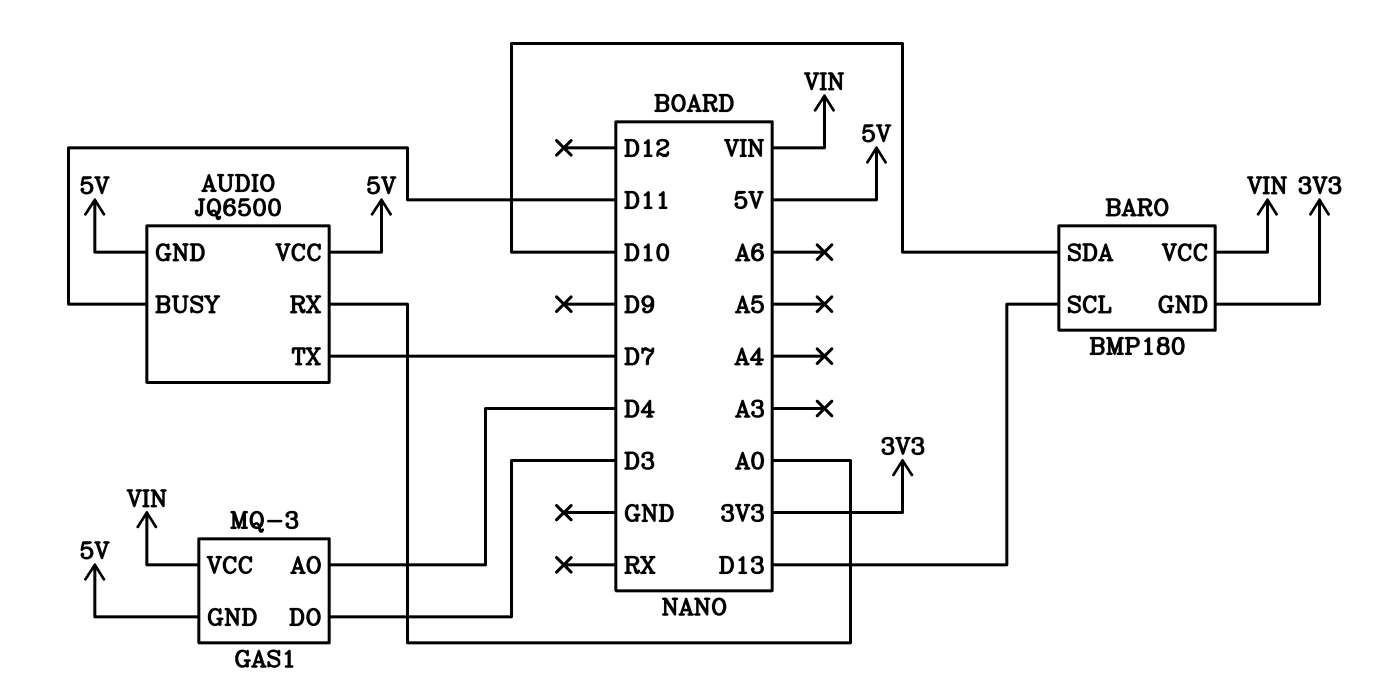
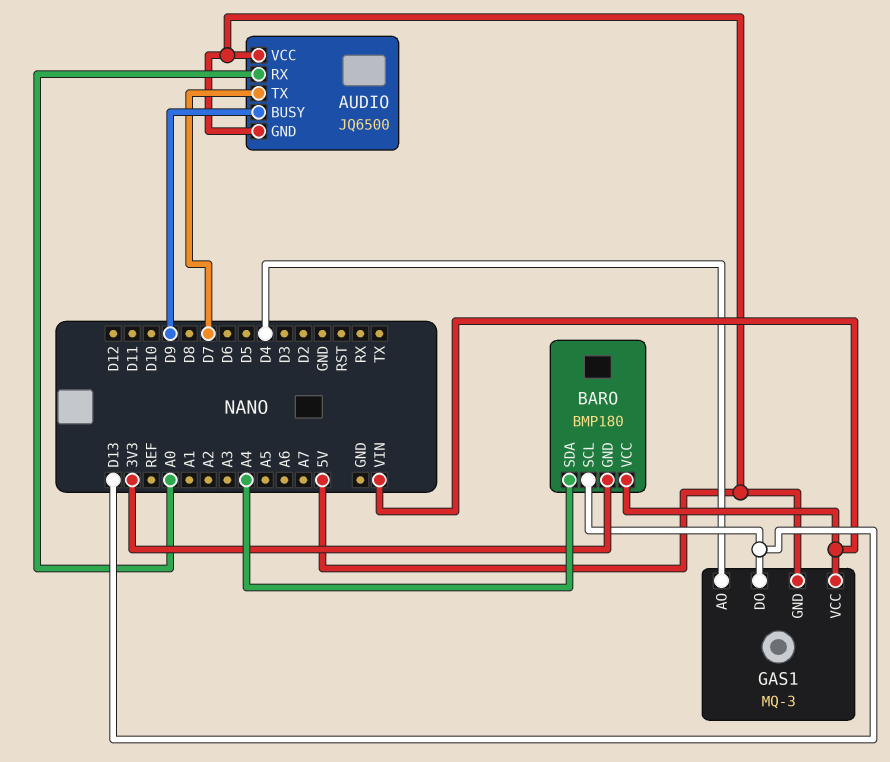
AUDIO pin BUSY: D11 -> D9
BARO pin SDA: D10 -> A4
GAS1 pin DO: D3 -> D13

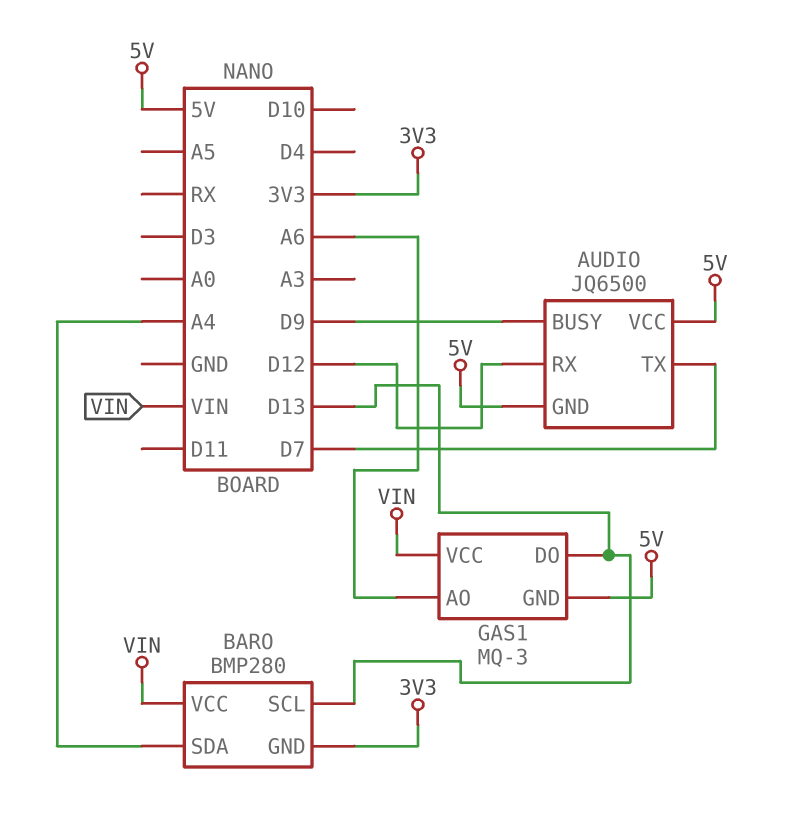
AUDIO pin RX: A0 -> D12
BARO: BMP180 -> BMP280
GAS1 pin AO: D4 -> A6

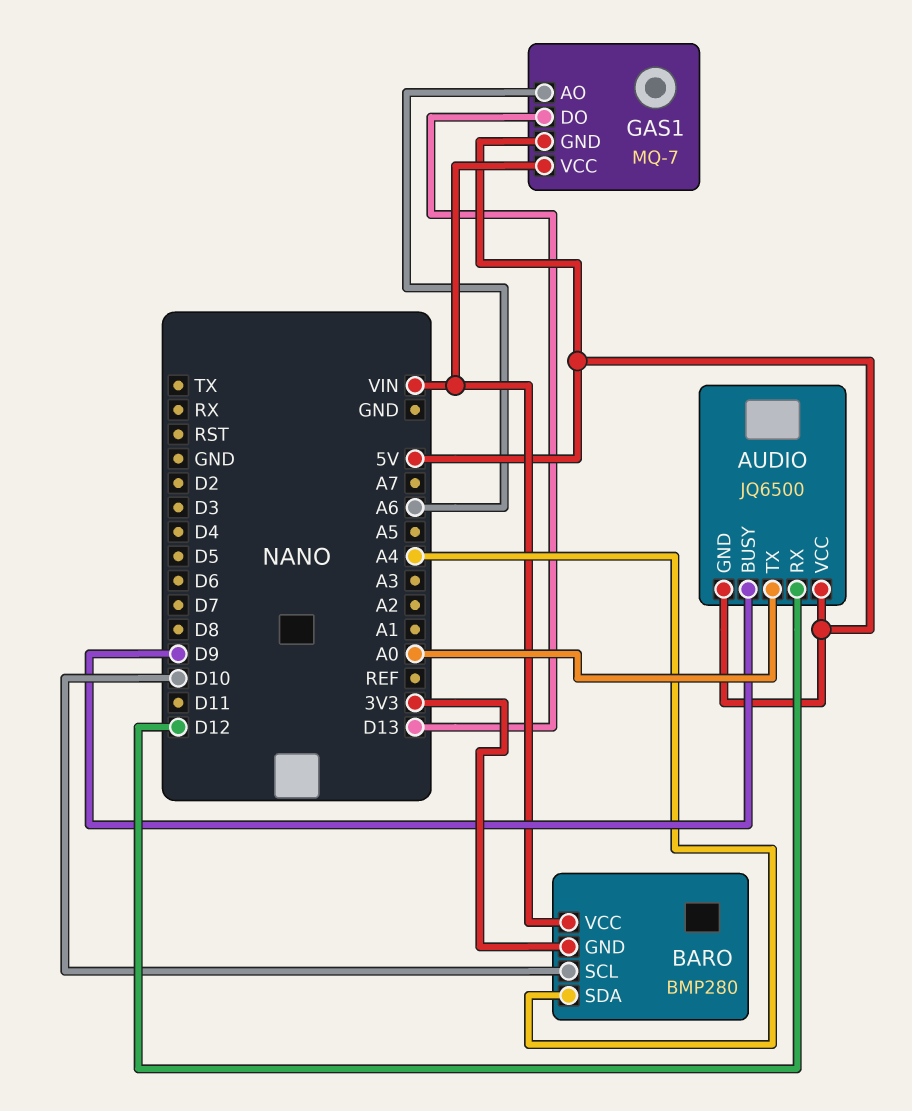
AUDIO pin TX: D7 -> A0
BARO pin SCL: D13 -> D10
GAS1: MQ-3 -> MQ-7

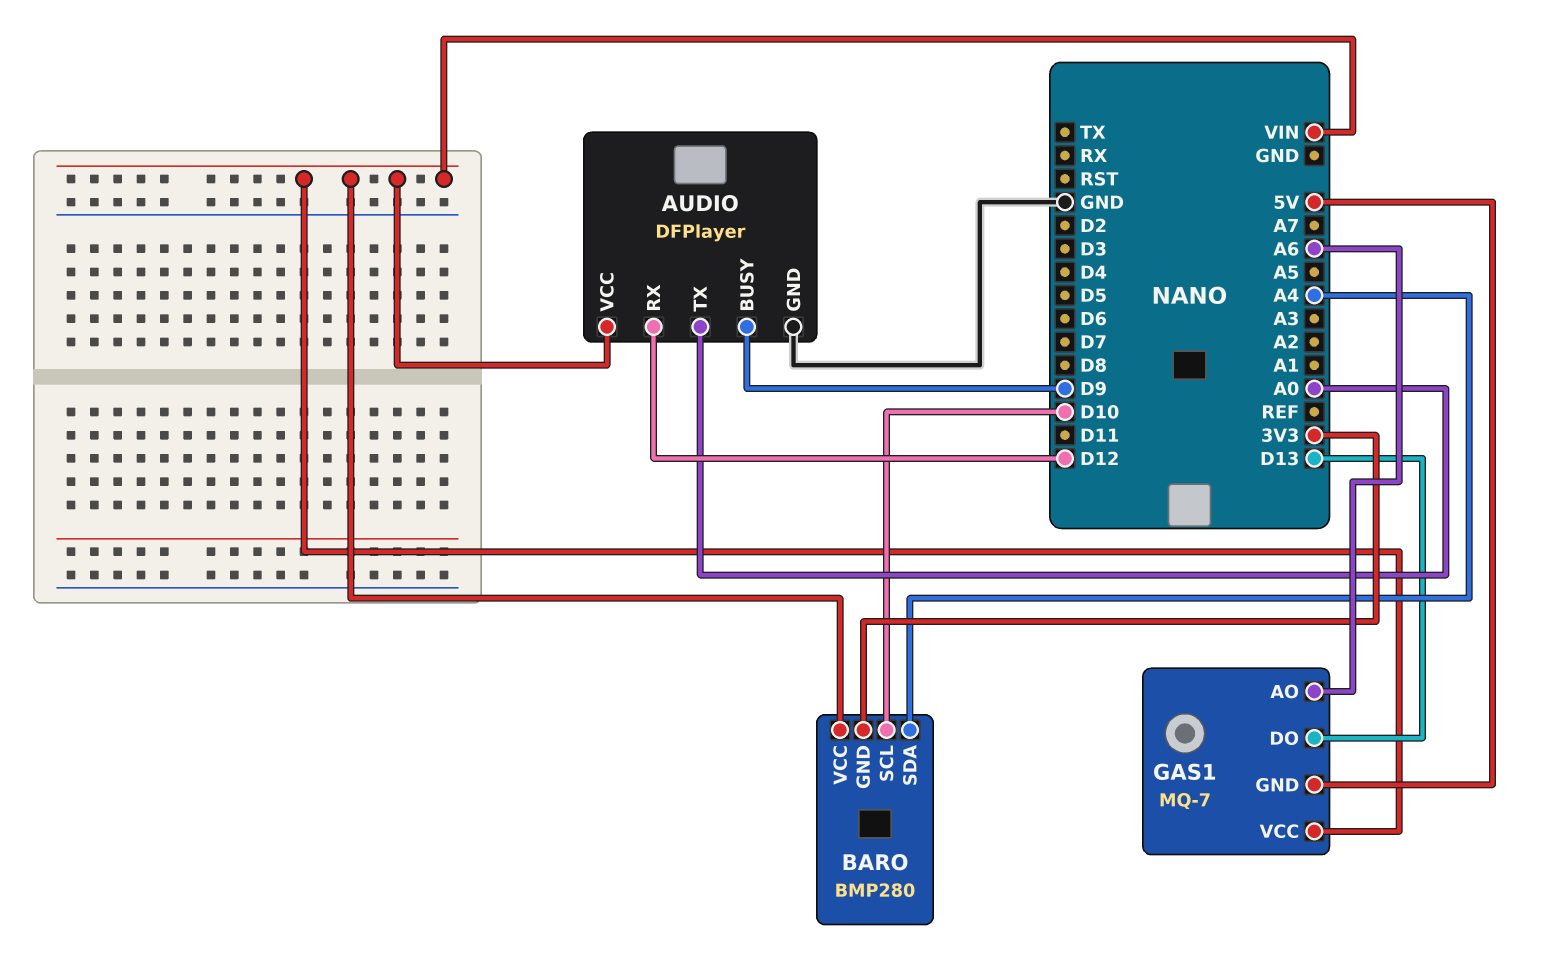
AUDIO: JQ6500 -> DFPlayer
AUDIO pin GND: 5V -> GND
AUDIO pin VCC: 5V -> VIN

